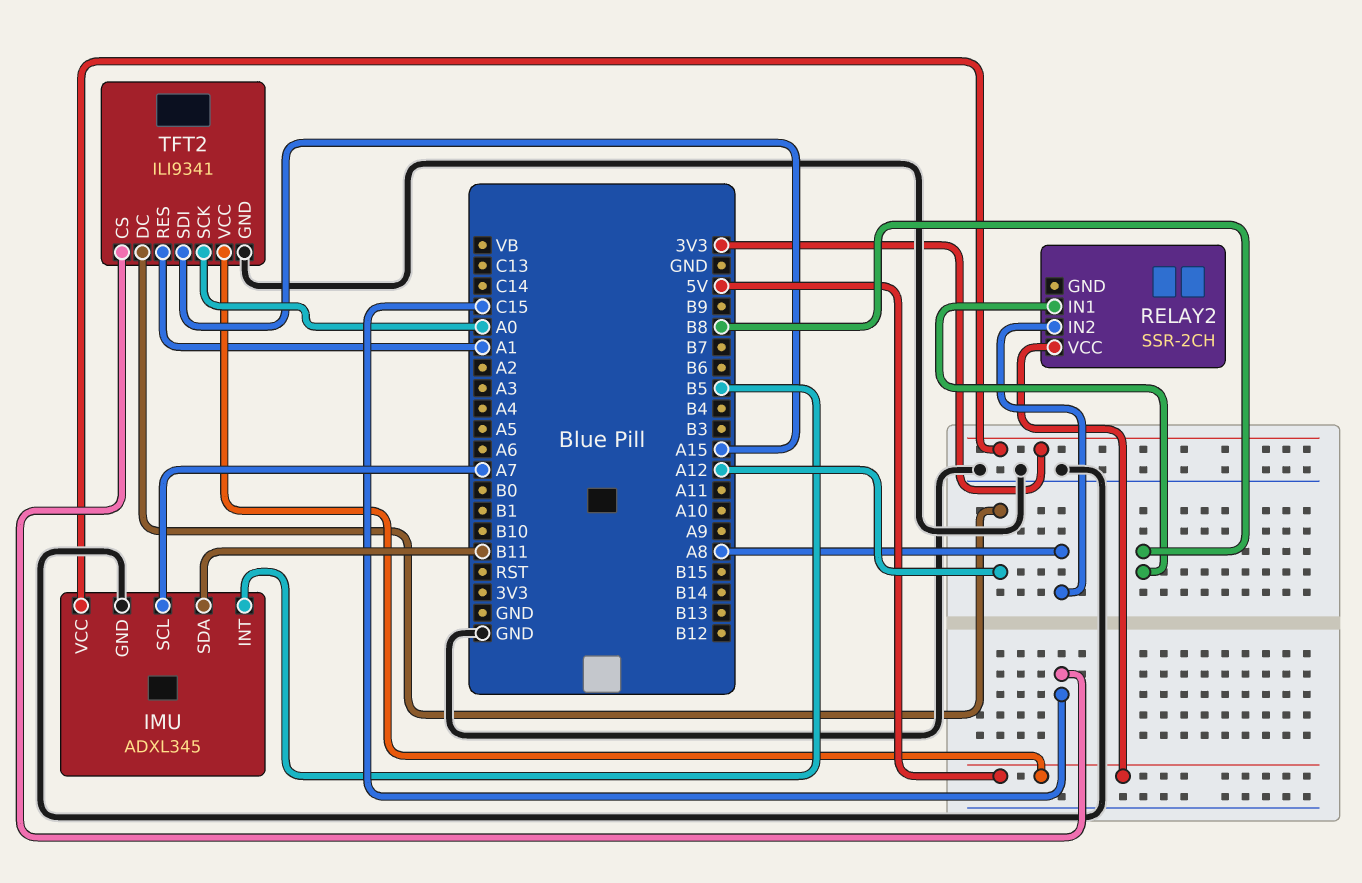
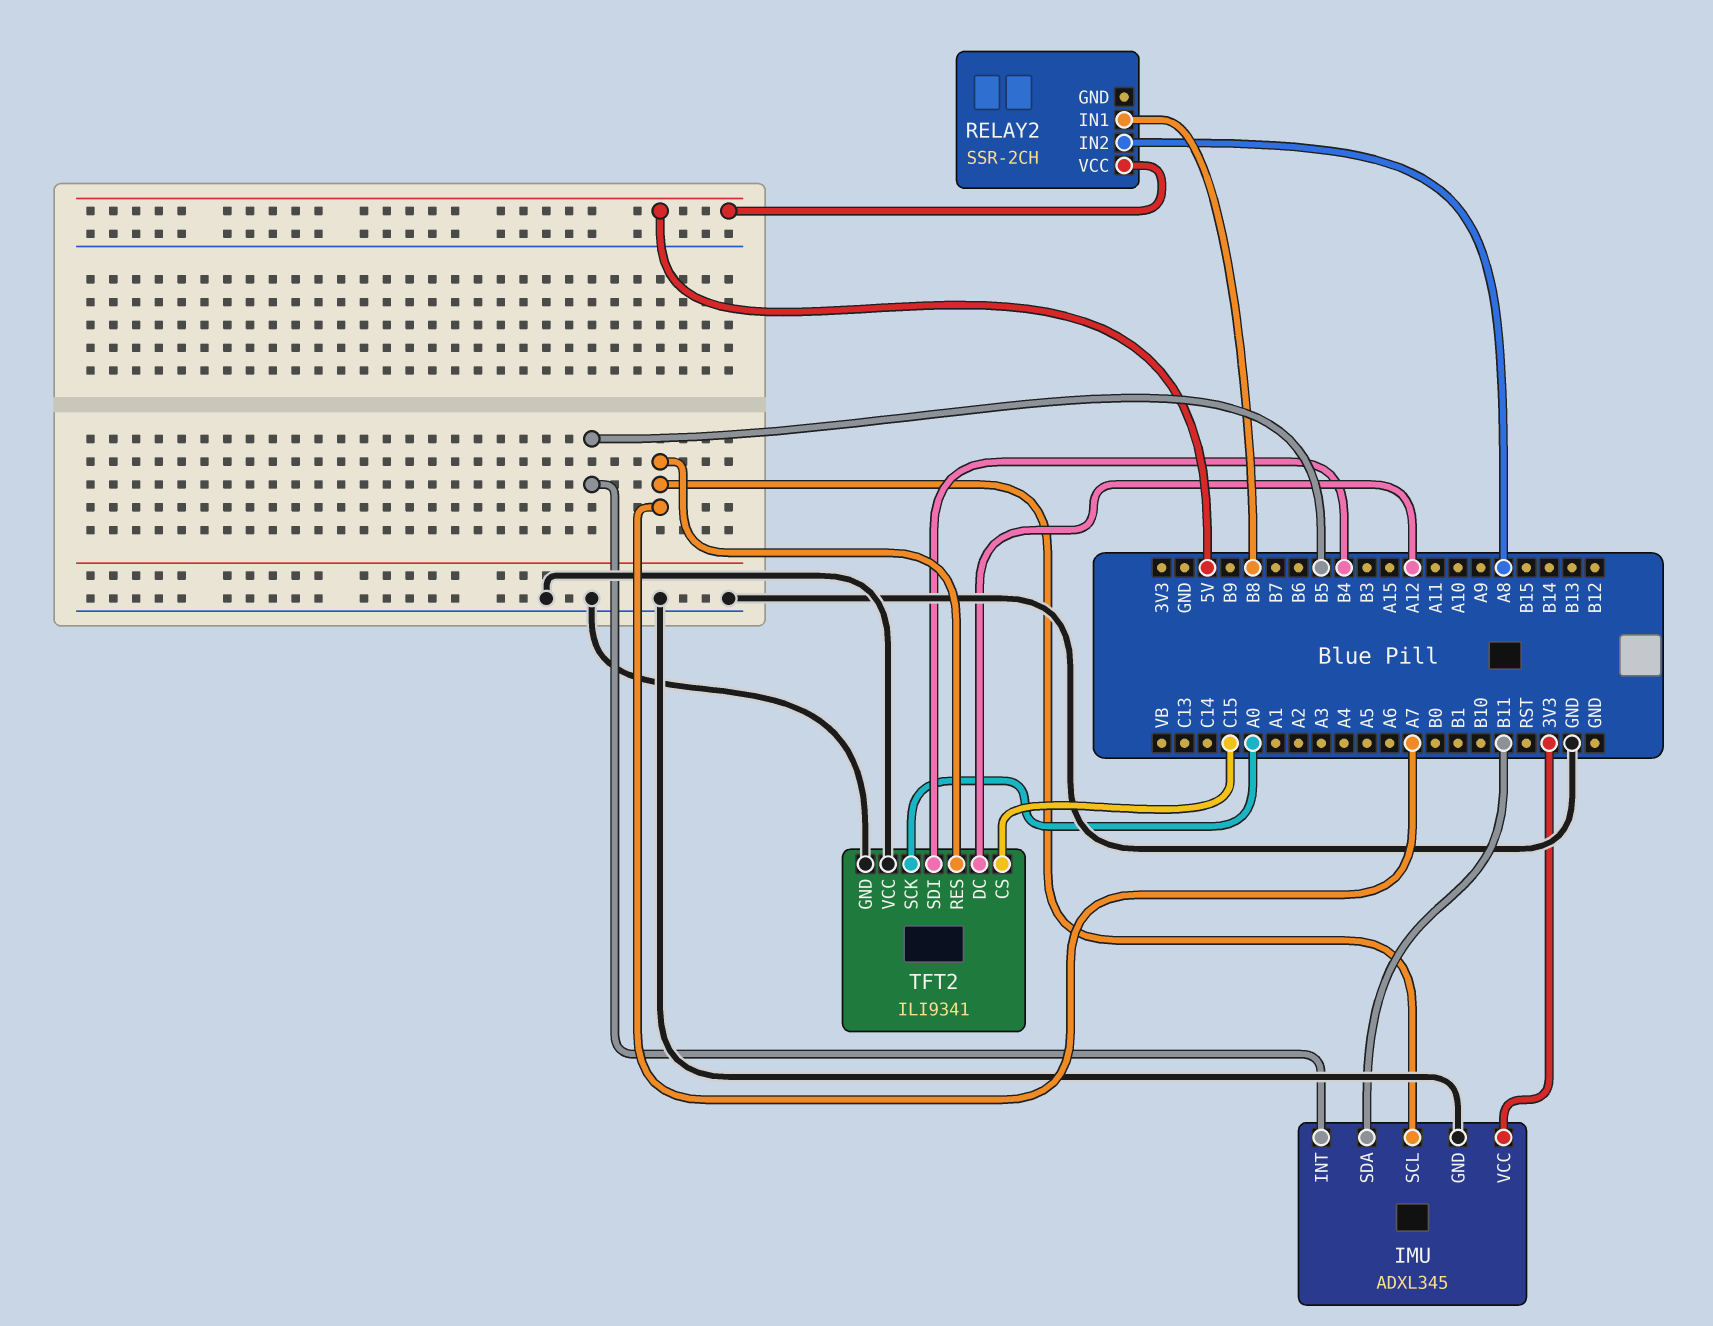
TFT2 pin RES: A1 -> A7
TFT2 pin SDI: A15 -> B4
TFT2 pin VCC: 5V -> GND

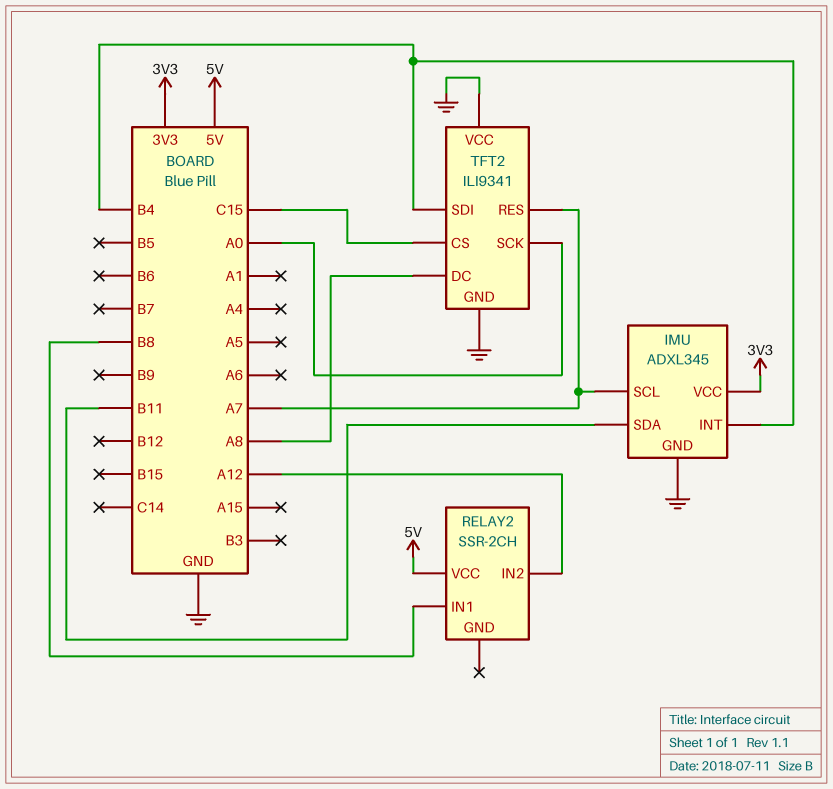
IMU pin INT: B5 -> B4
RELAY2 pin IN2: A8 -> A12
TFT2 pin DC: A12 -> A8

